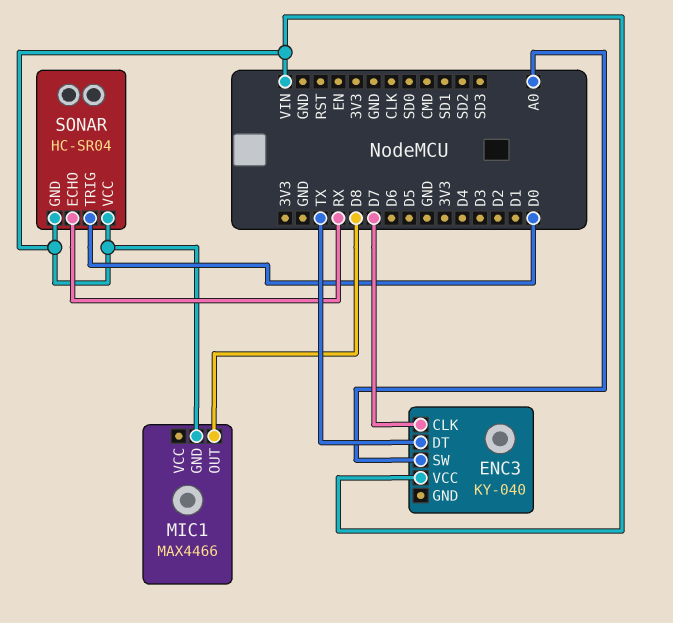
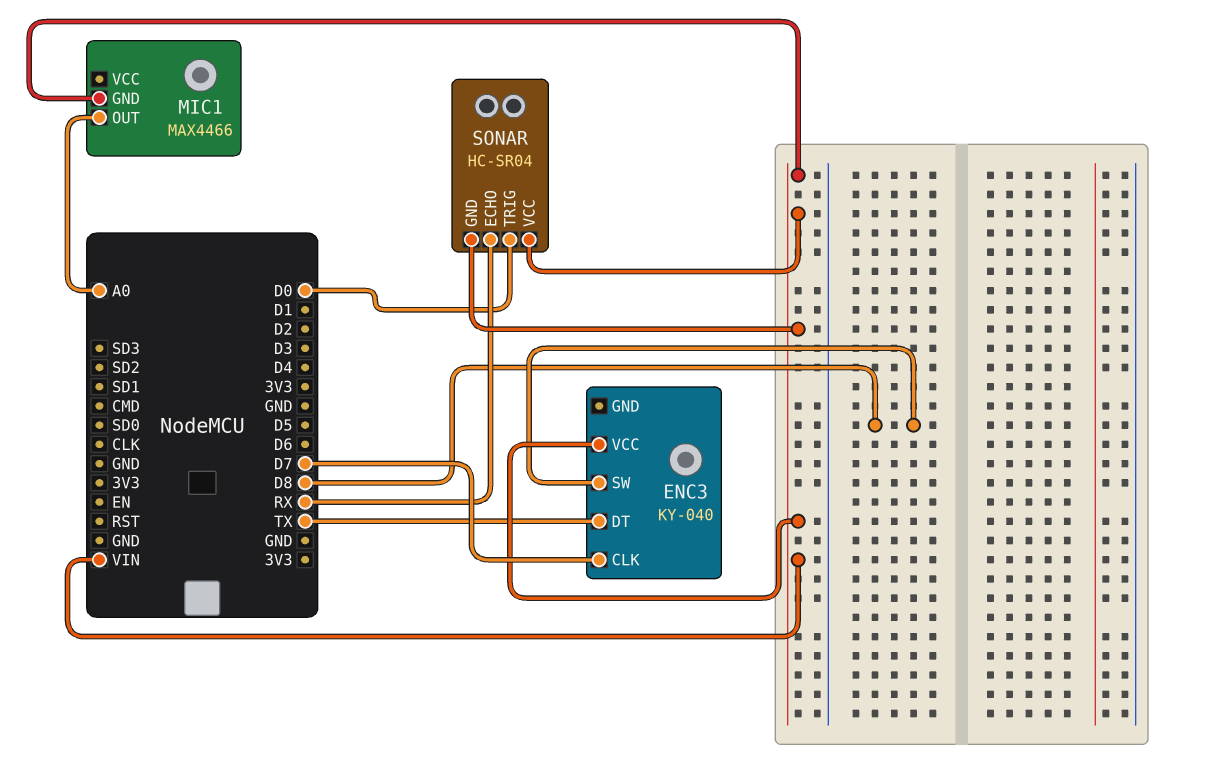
ENC3 pin SW: A0 -> D8
MIC1 pin OUT: D8 -> A0

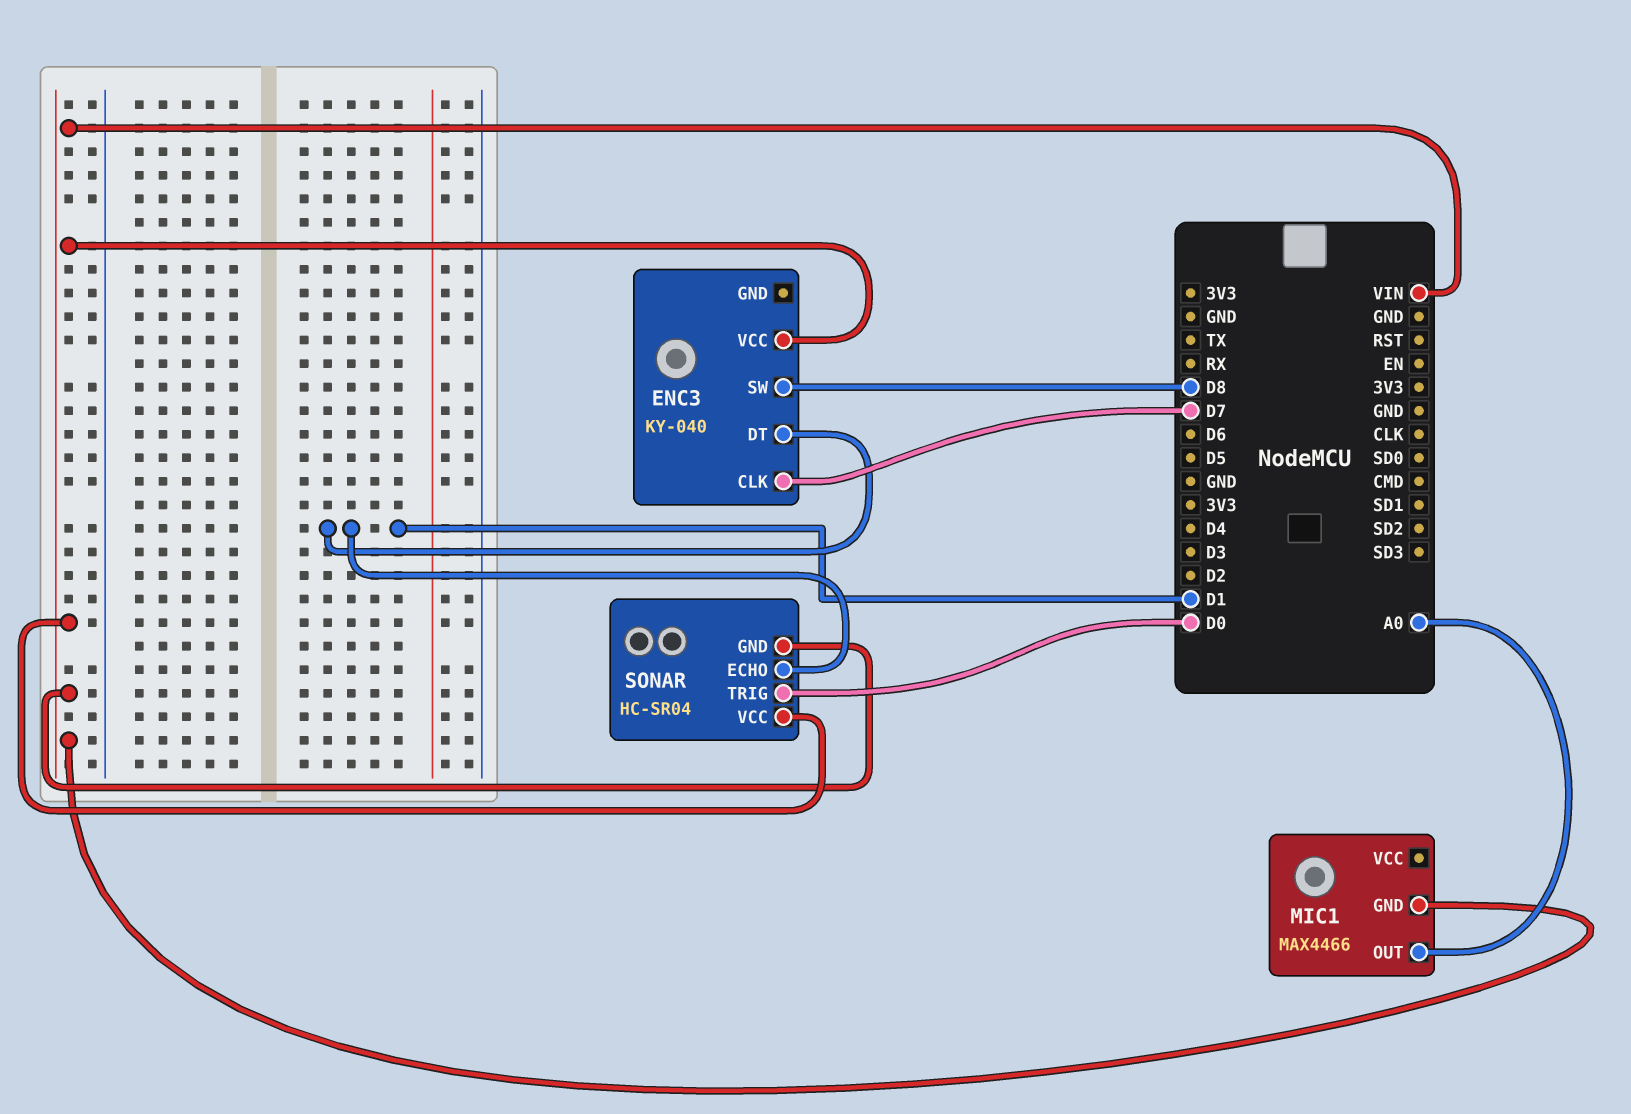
ENC3 pin DT: TX -> D1
SONAR pin ECHO: RX -> D1

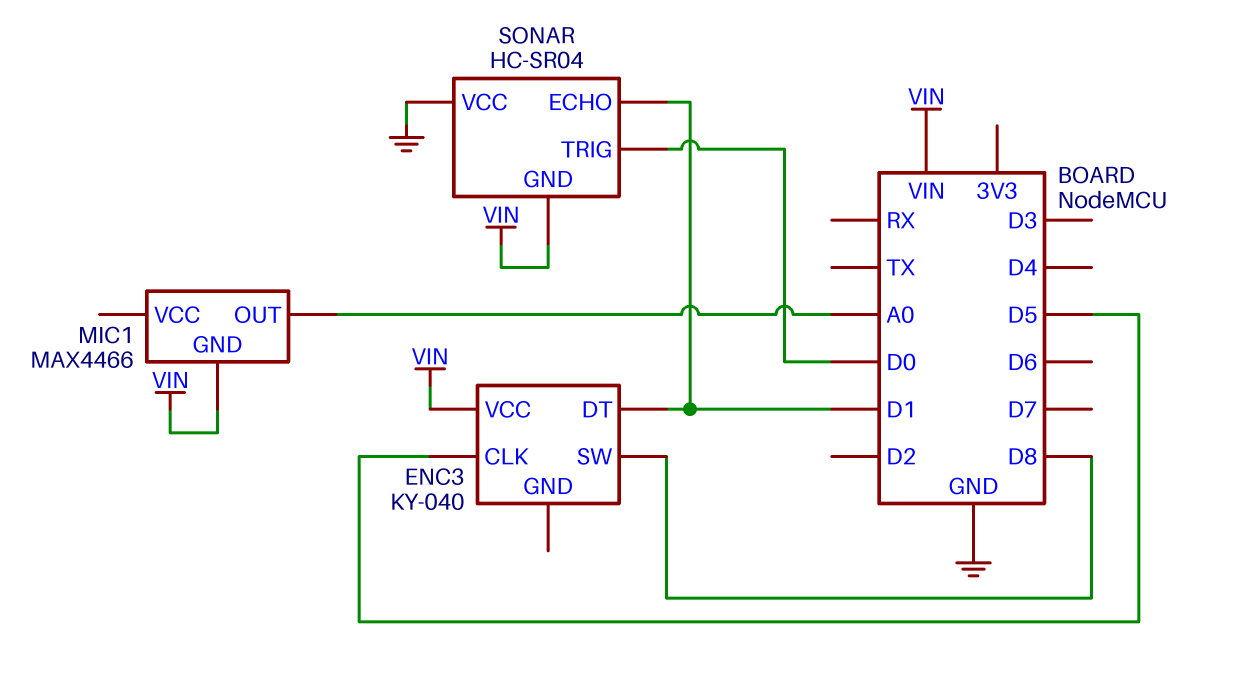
ENC3 pin CLK: D7 -> D5
SONAR pin VCC: VIN -> GND

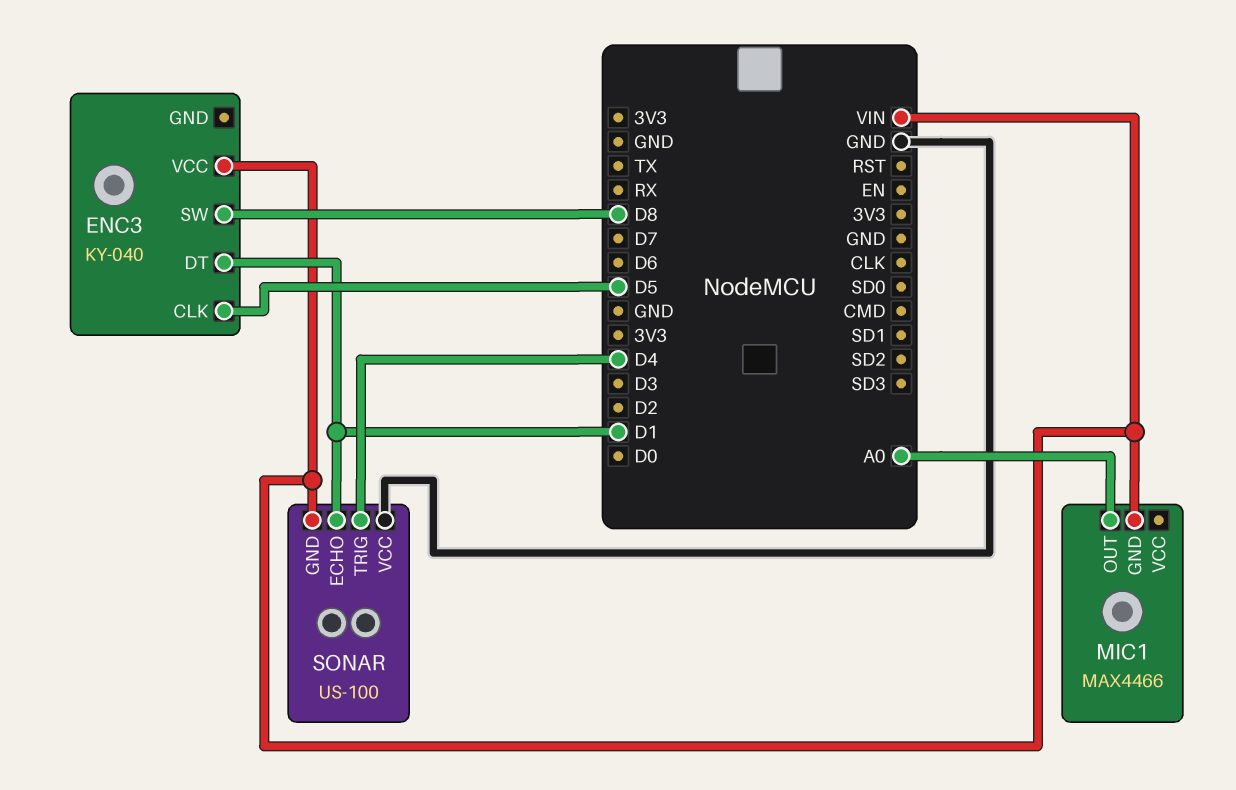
SONAR: HC-SR04 -> US-100
SONAR pin TRIG: D0 -> D4

